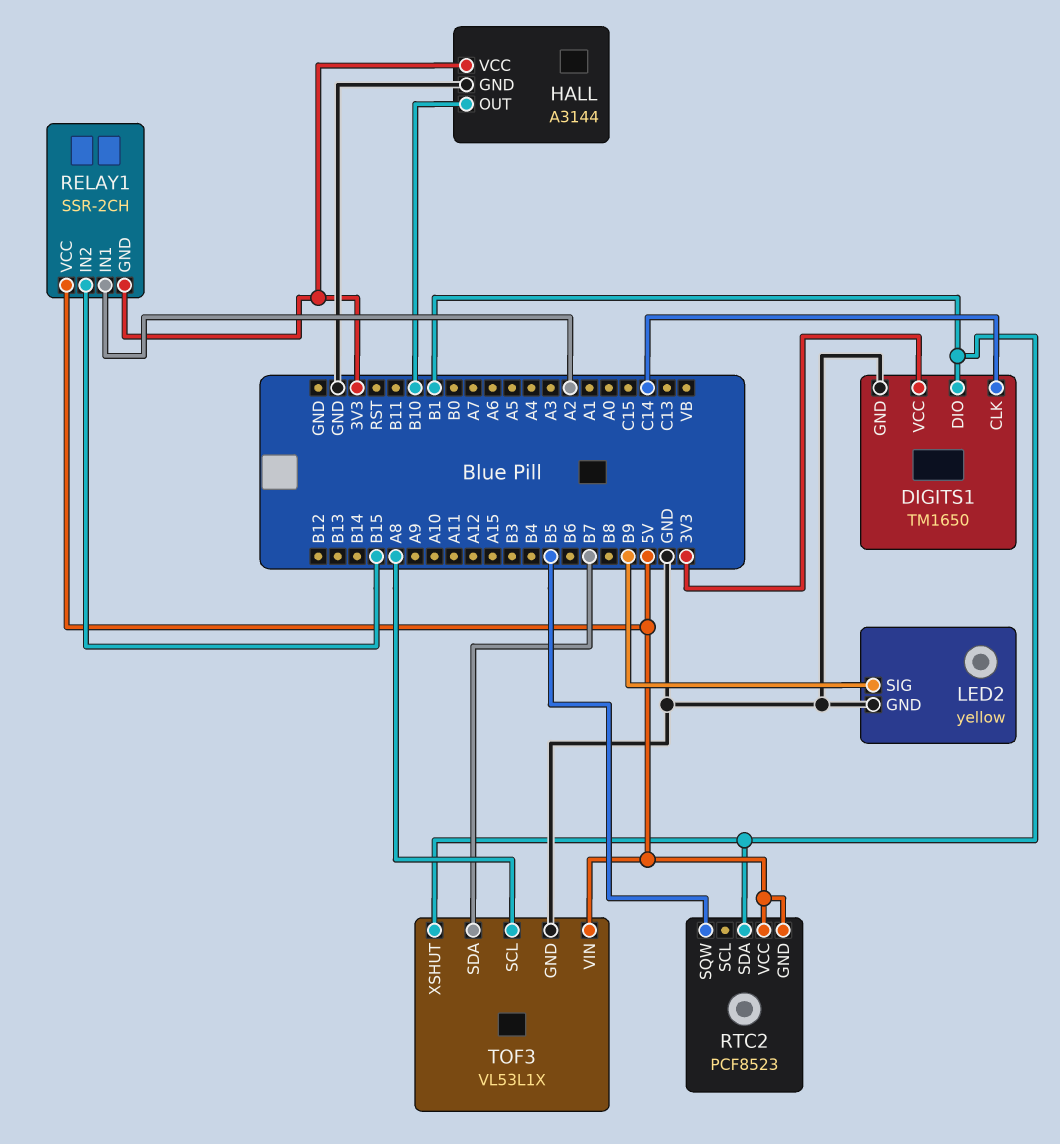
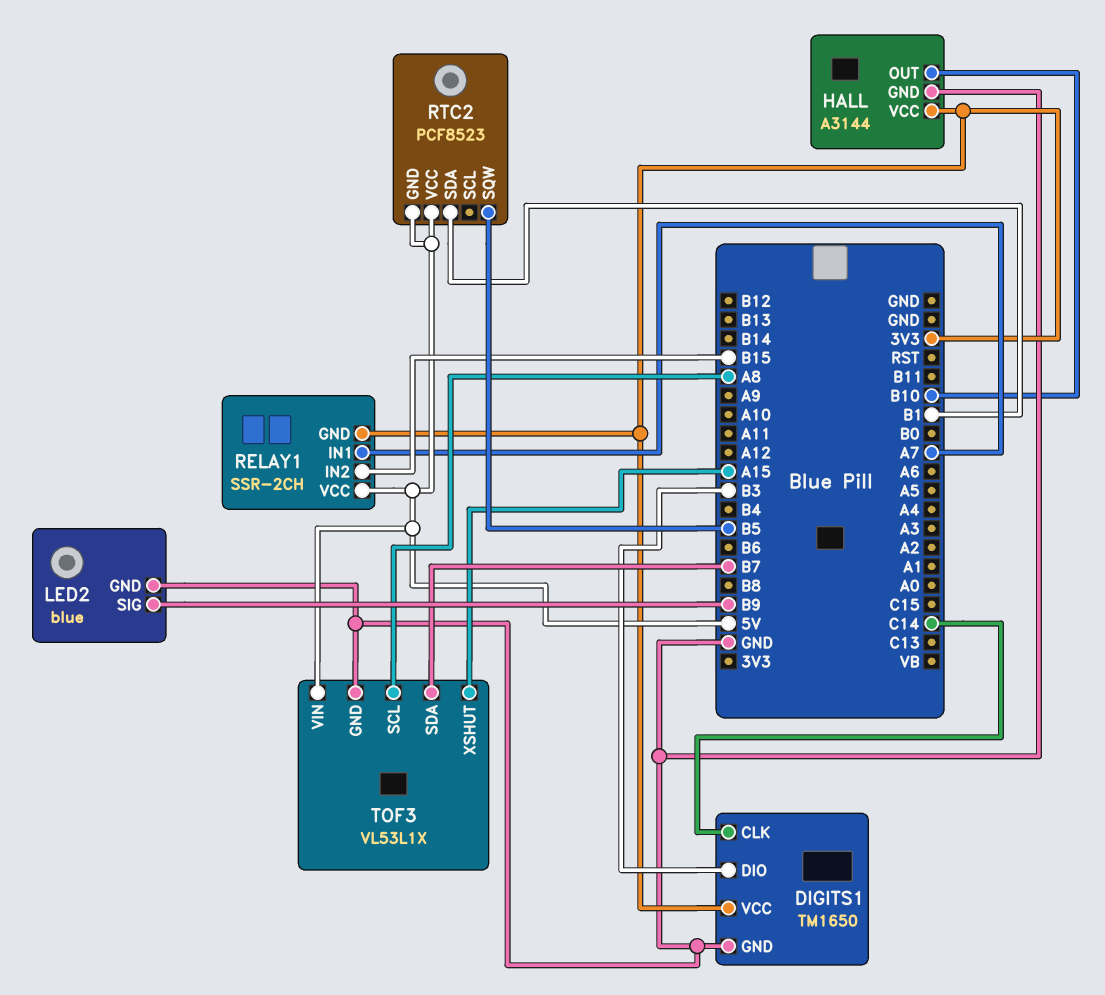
DIGITS1 pin DIO: B1 -> B3
LED2: yellow -> blue
RELAY1 pin IN1: A2 -> A7
TOF3 pin XSHUT: B1 -> A15

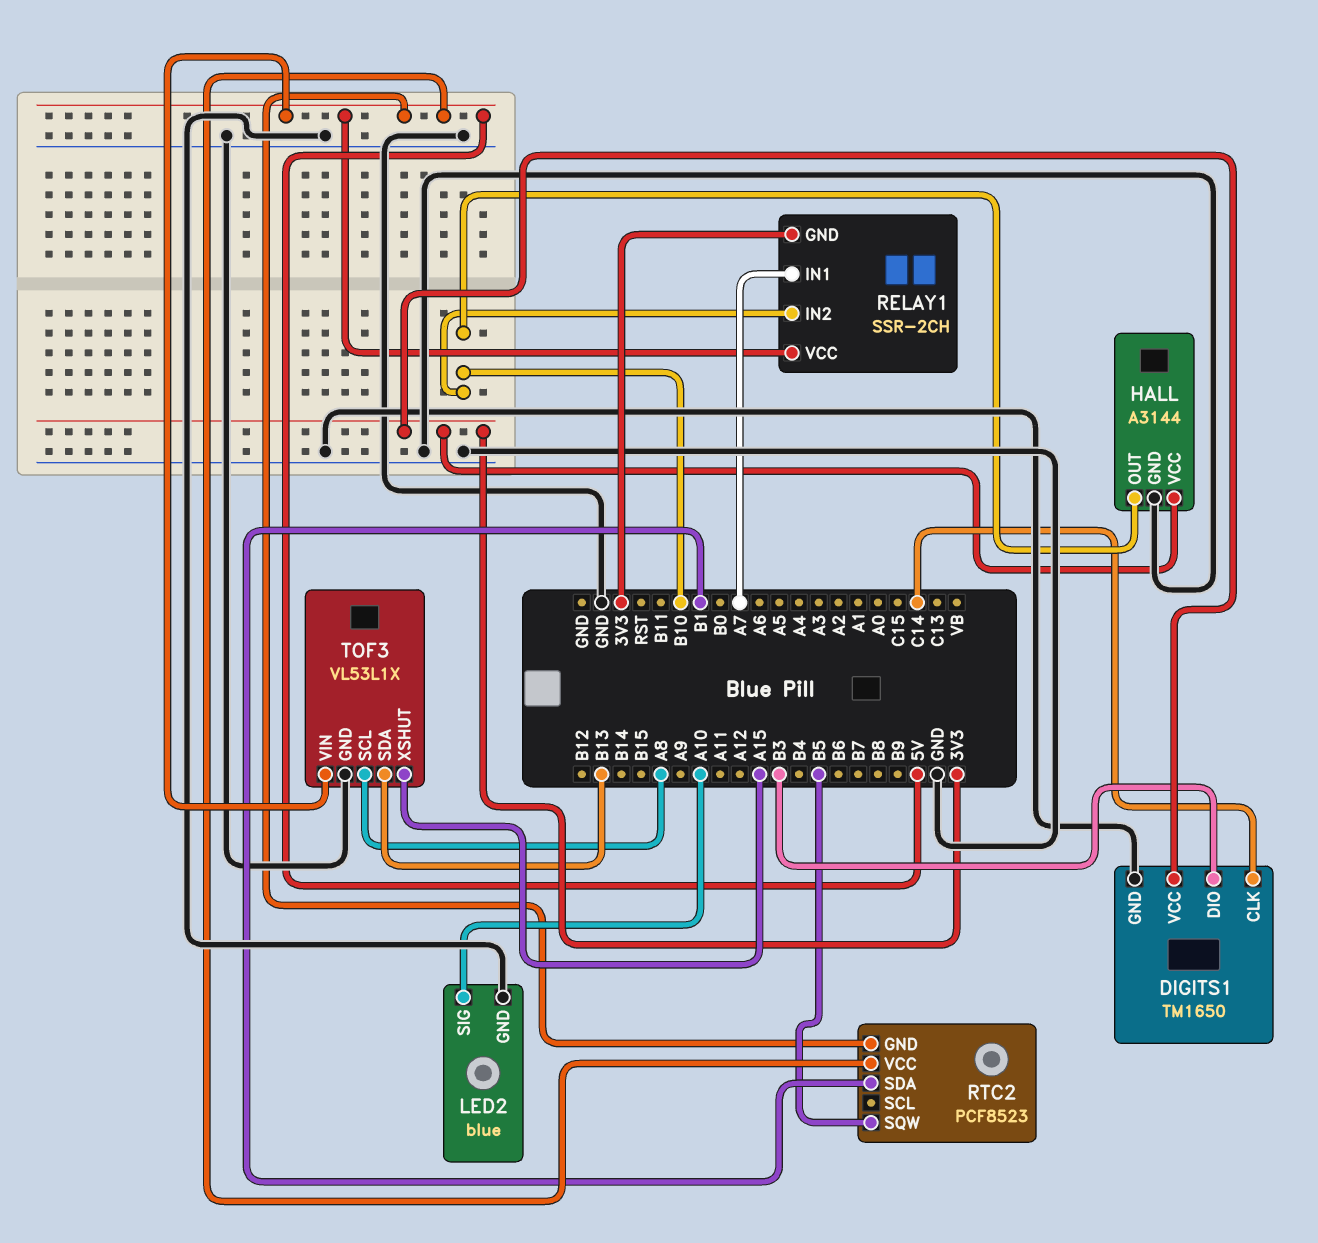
LED2 pin SIG: B9 -> A10
RELAY1 pin IN2: B15 -> B10
TOF3 pin SDA: B7 -> B13

